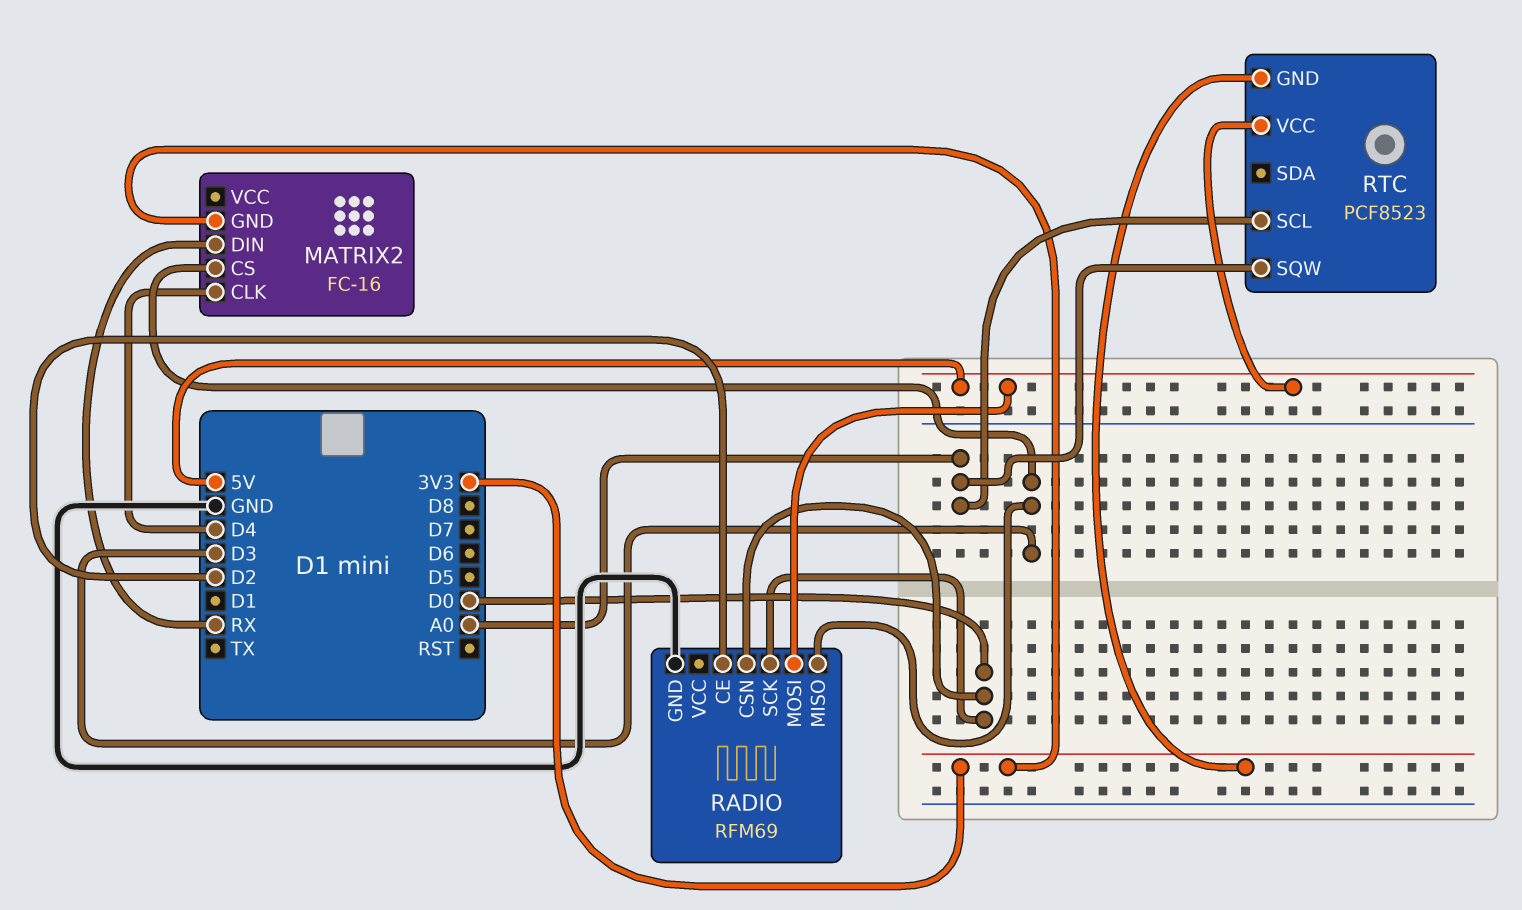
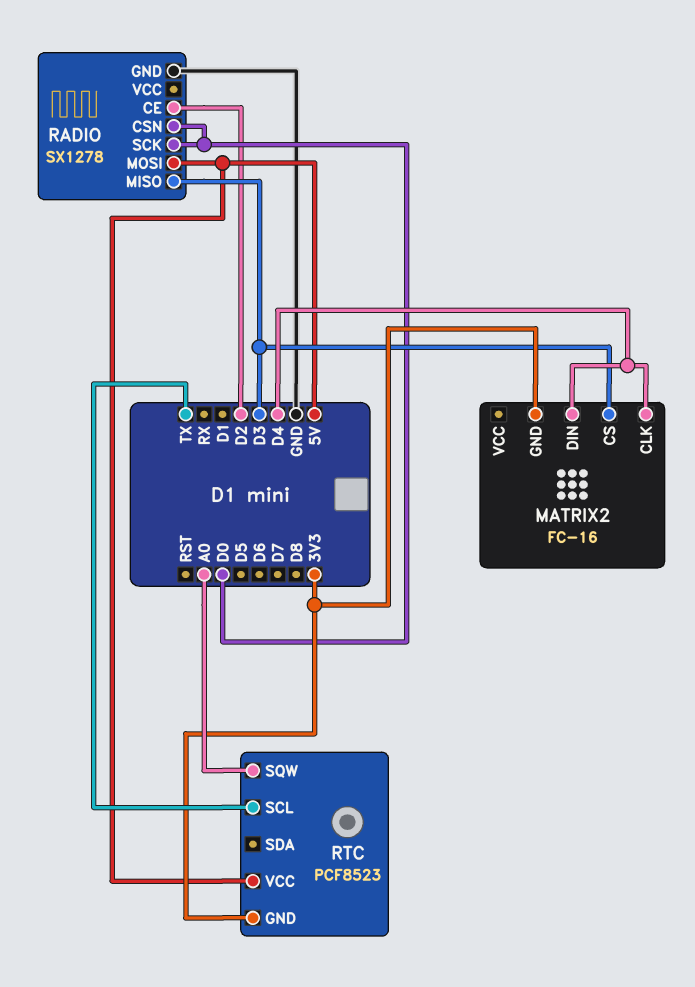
MATRIX2 pin DIN: RX -> D4
RADIO: RFM69 -> SX1278
RTC pin SCL: A0 -> TX

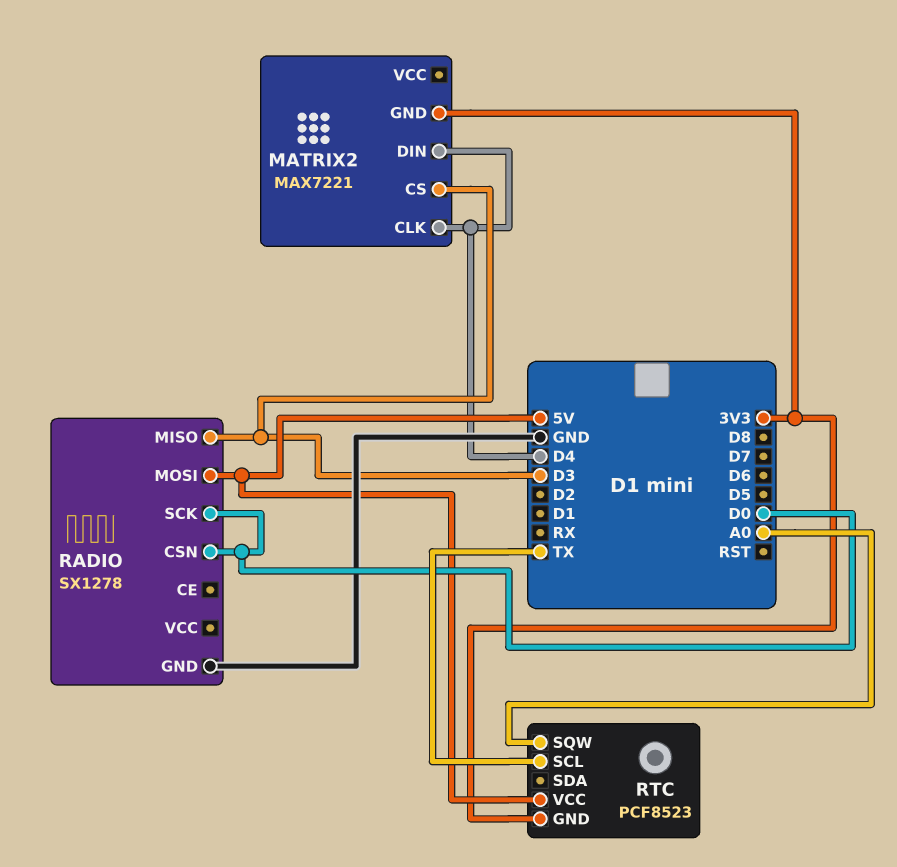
MATRIX2: FC-16 -> MAX7221
RADIO pin CE: D2 -> none

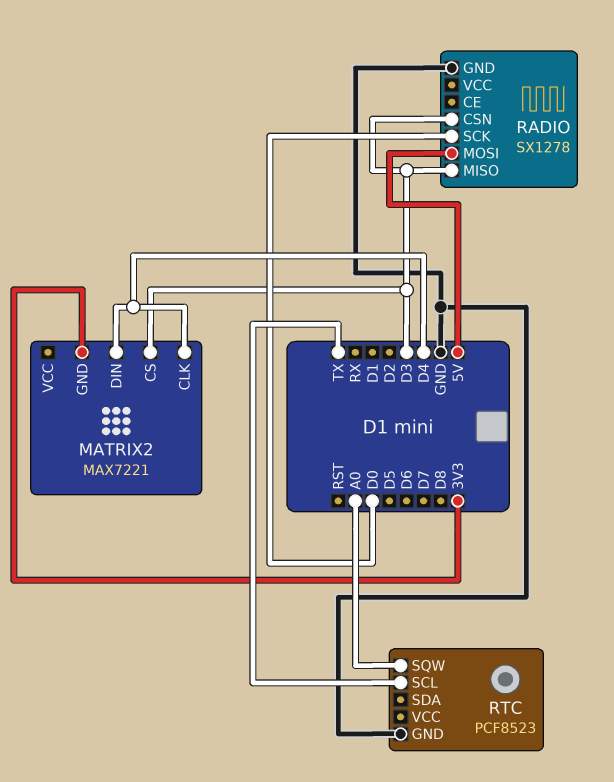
RADIO pin CSN: D0 -> D3
RTC pin GND: 3V3 -> GND
RTC pin VCC: 5V -> none

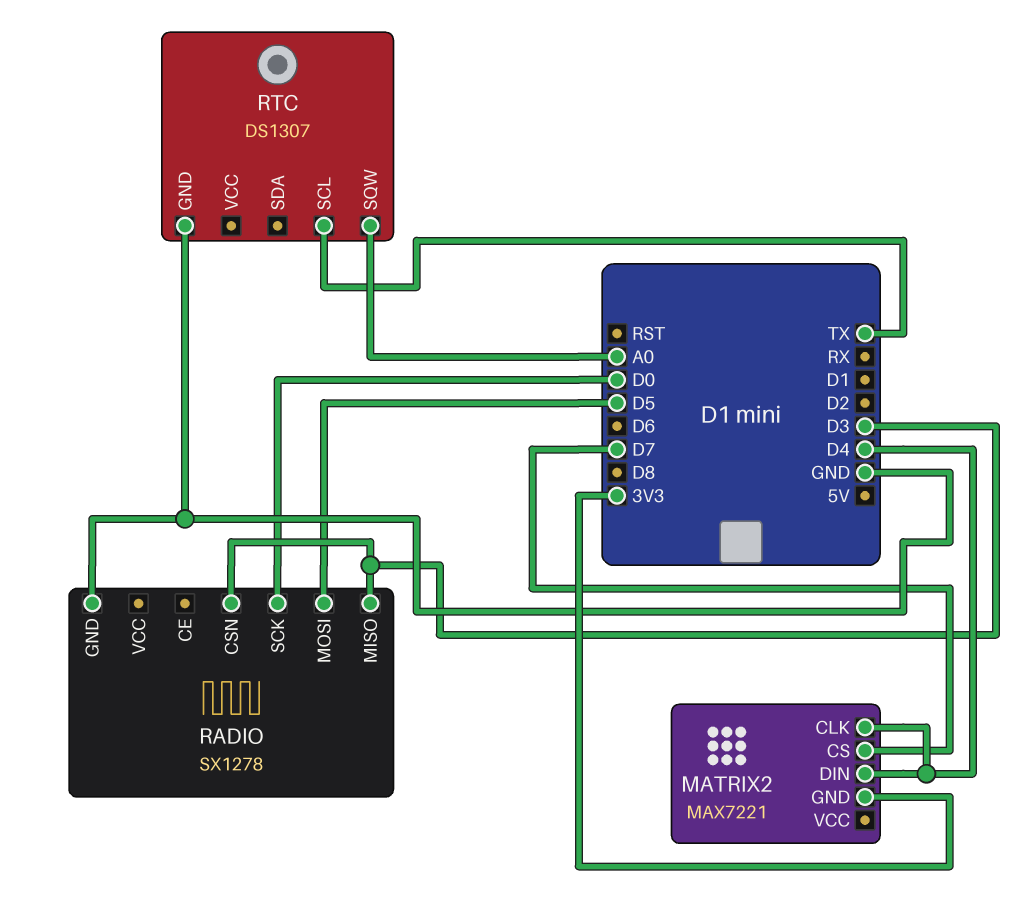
MATRIX2 pin CS: D3 -> D7
RADIO pin MOSI: 5V -> D5
RTC: PCF8523 -> DS1307

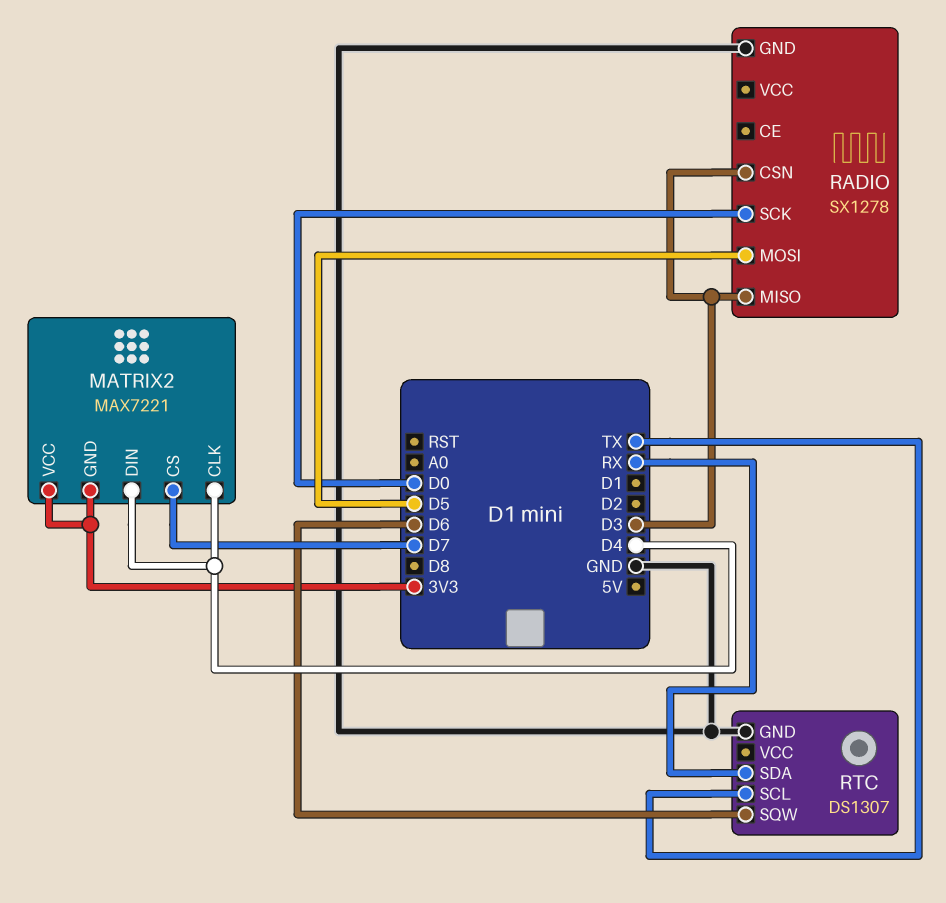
MATRIX2 pin VCC: none -> 3V3
RTC pin SDA: none -> RX
RTC pin SQW: A0 -> D6

